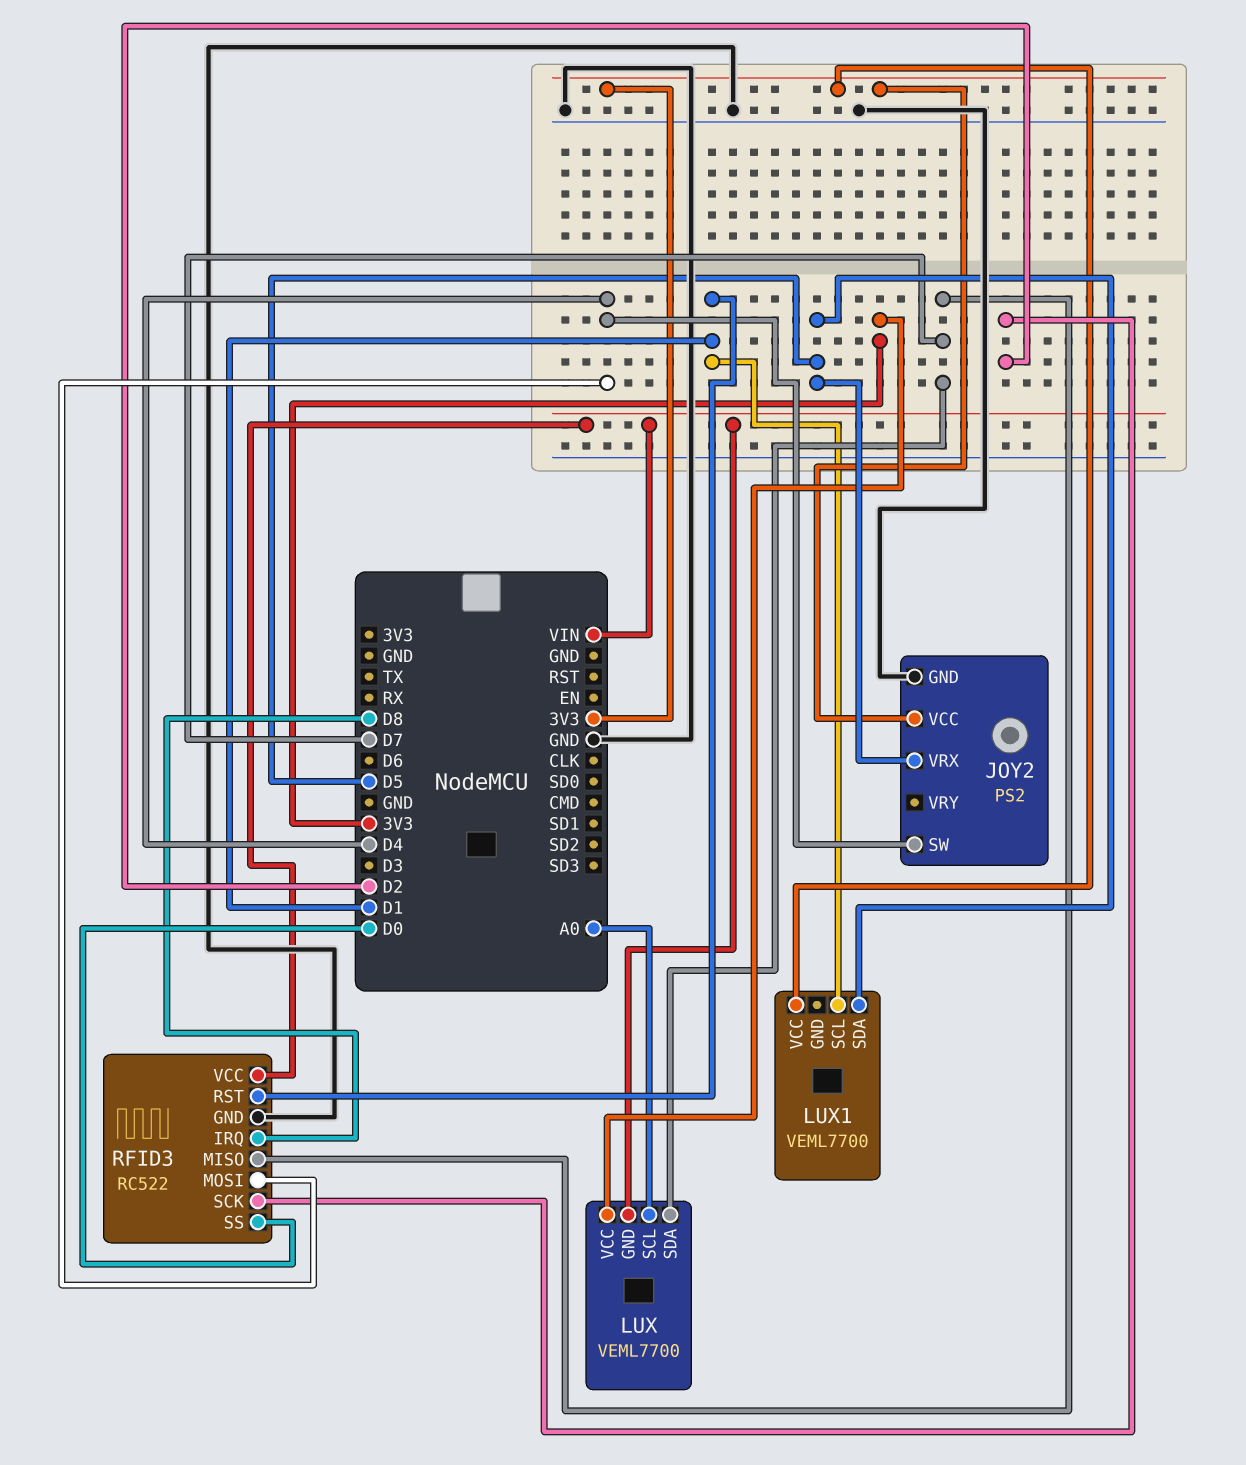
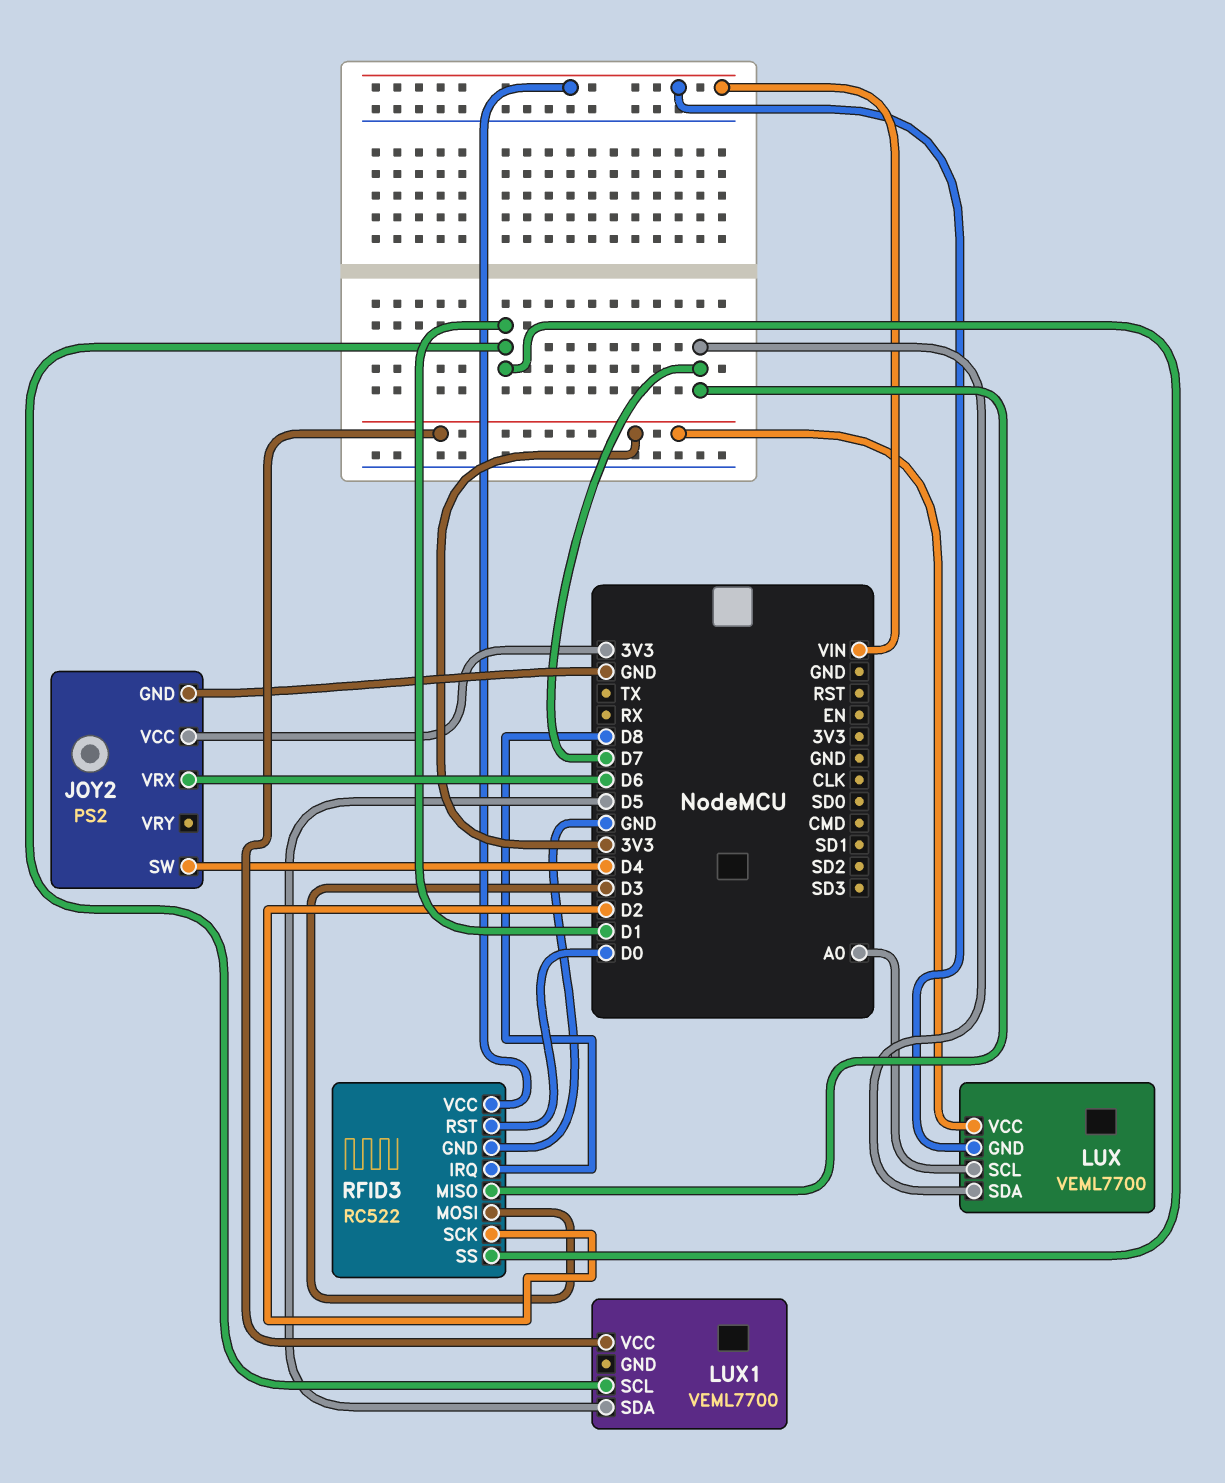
JOY2 pin VRX: D5 -> D6
RFID3 pin MOSI: D4 -> D3
RFID3 pin RST: D1 -> D0
RFID3 pin SS: D0 -> D1

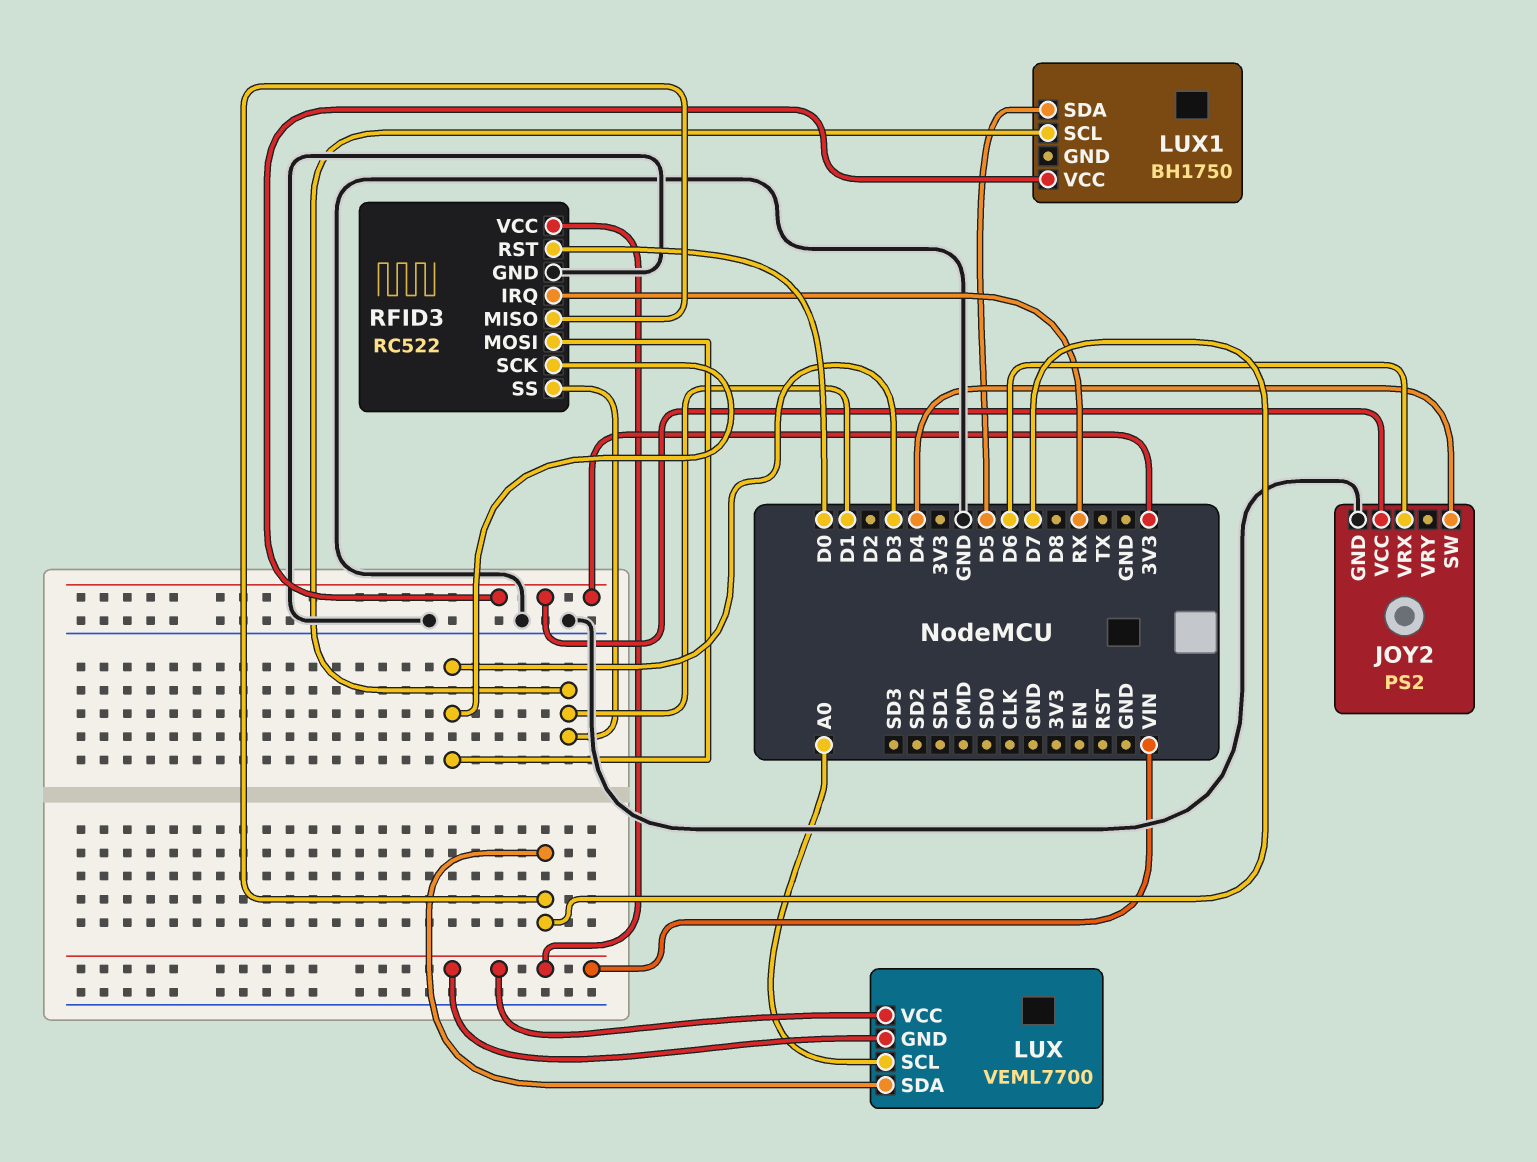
LUX pin VCC: 3V3 -> VIN
LUX1: VEML7700 -> BH1750
RFID3 pin IRQ: D8 -> RX
RFID3 pin SCK: D2 -> D3

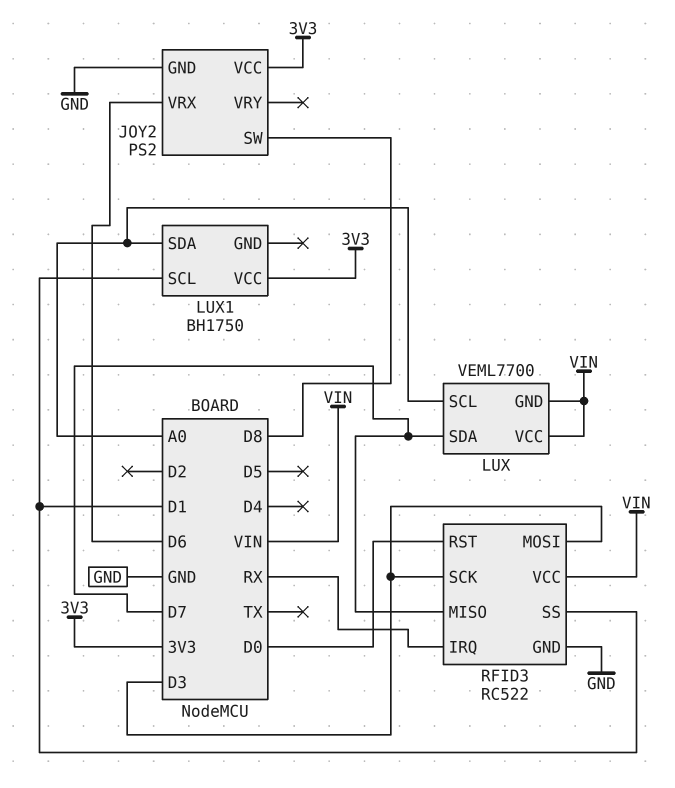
JOY2 pin SW: D4 -> D8
LUX1 pin SDA: D5 -> A0

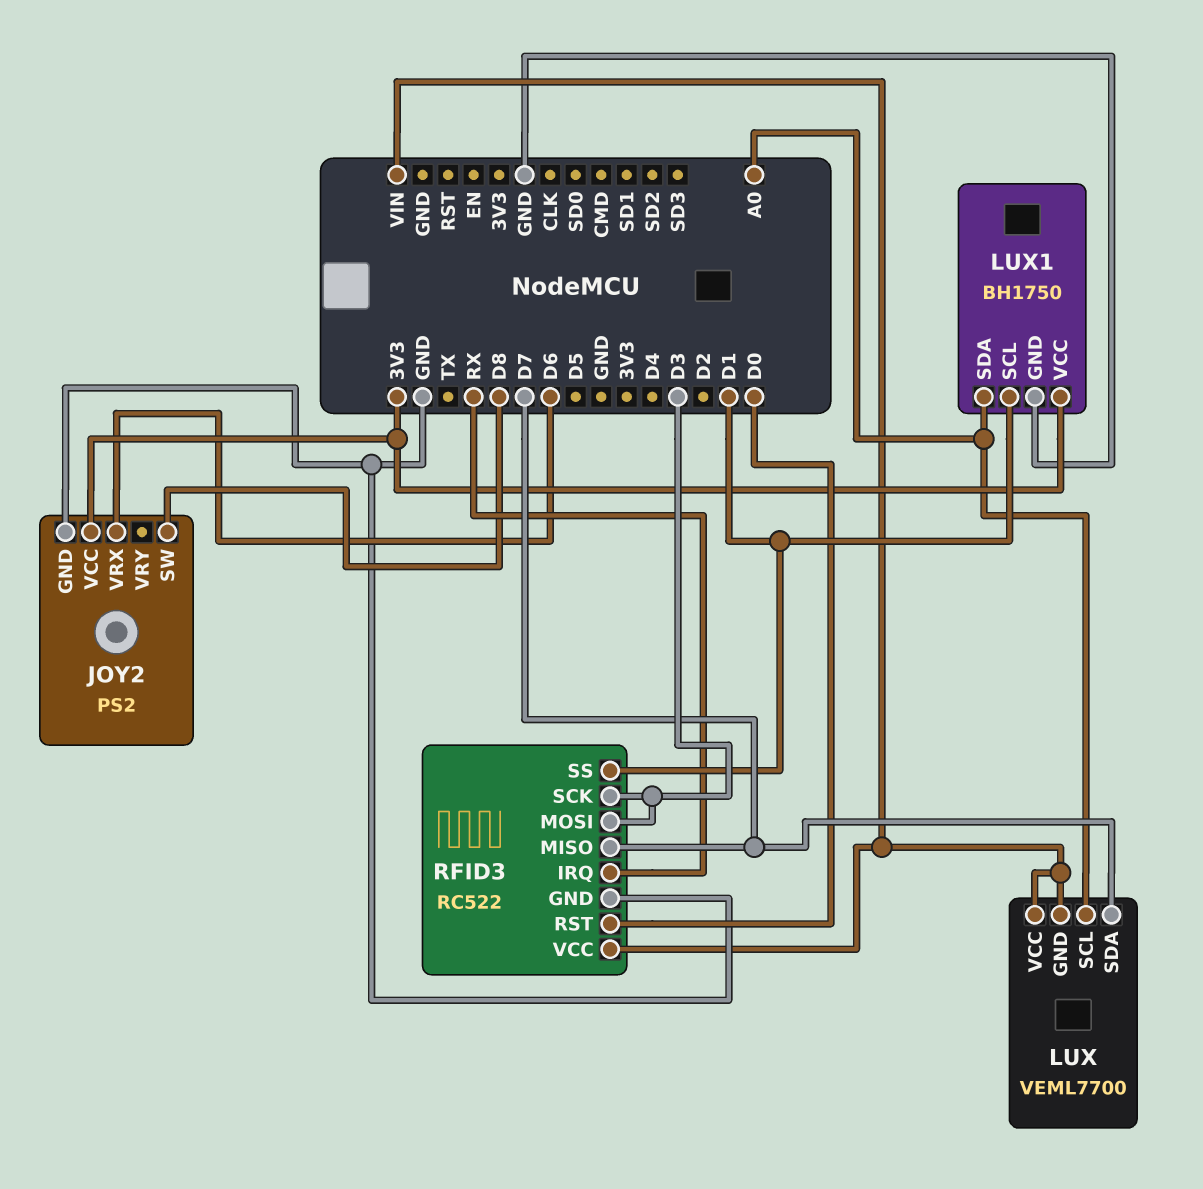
LUX1 pin GND: none -> GND

